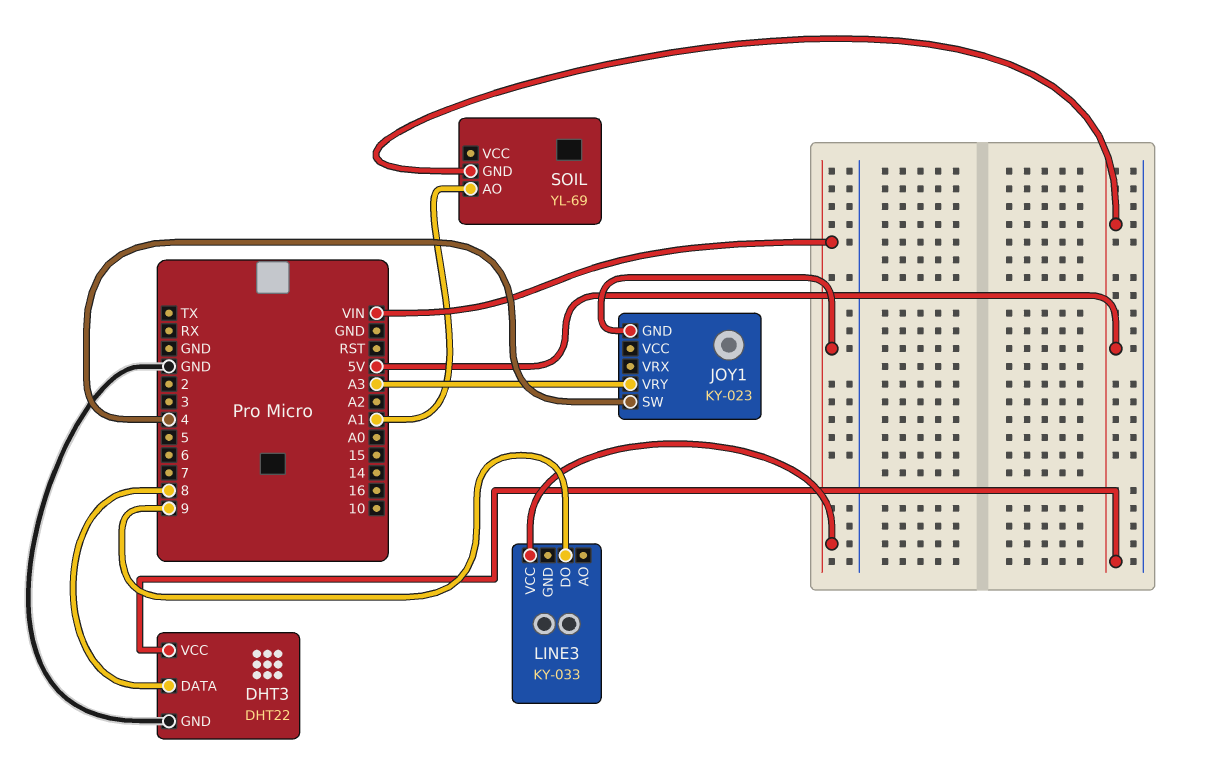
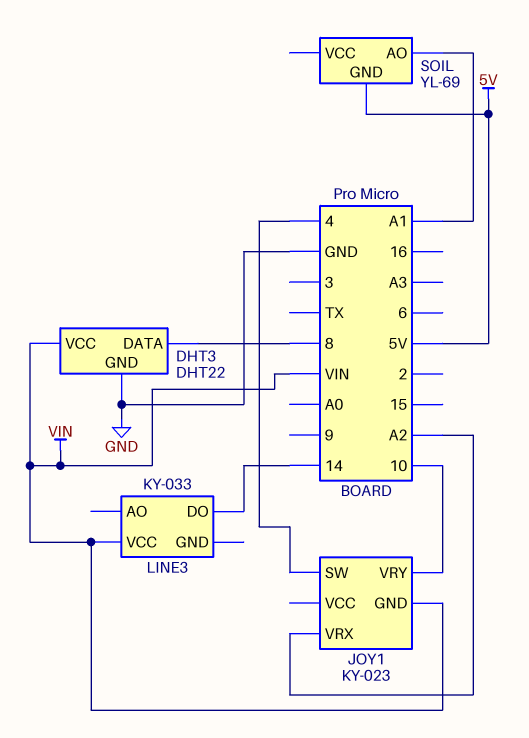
DHT3 pin VCC: 5V -> VIN
JOY1 pin VRX: none -> A2
JOY1 pin VRY: A3 -> 10
LINE3 pin DO: 9 -> 14

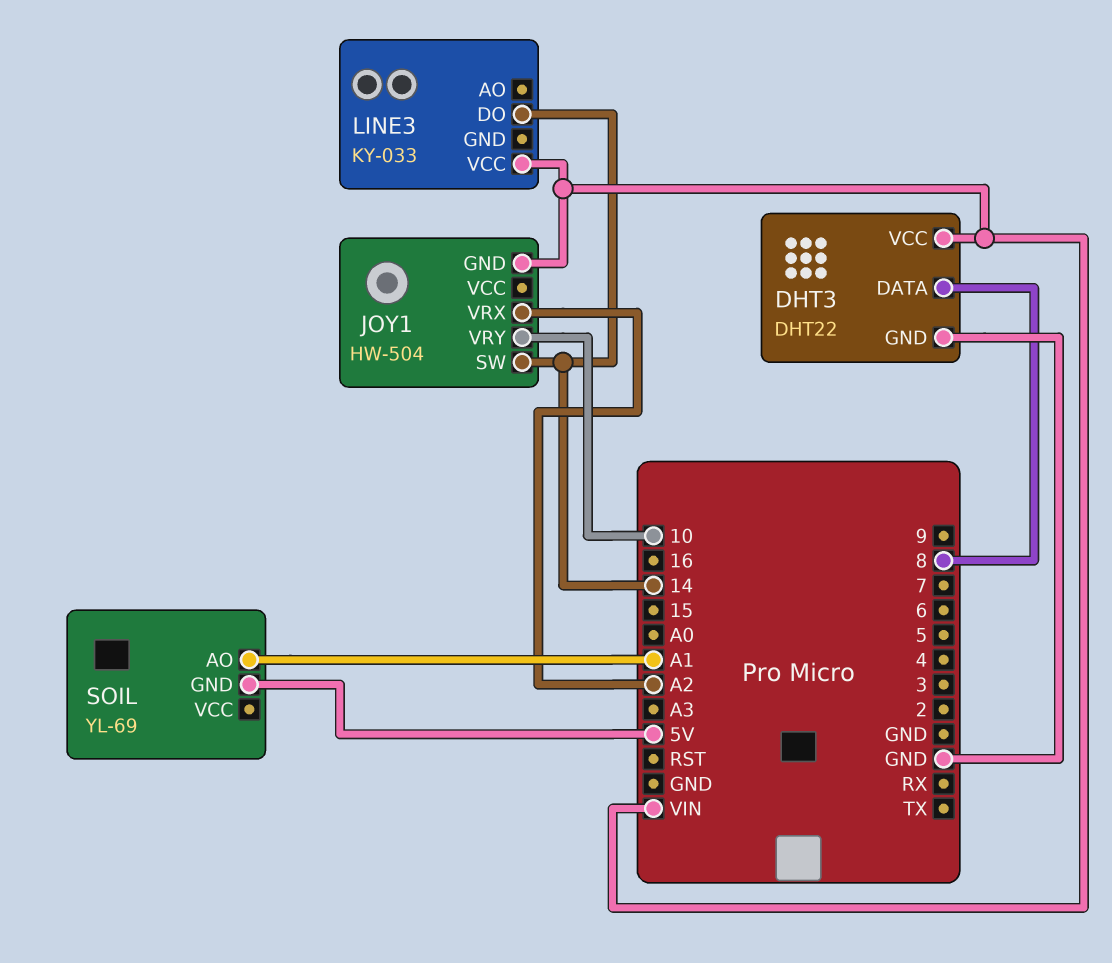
JOY1: KY-023 -> HW-504
JOY1 pin SW: 4 -> 14

